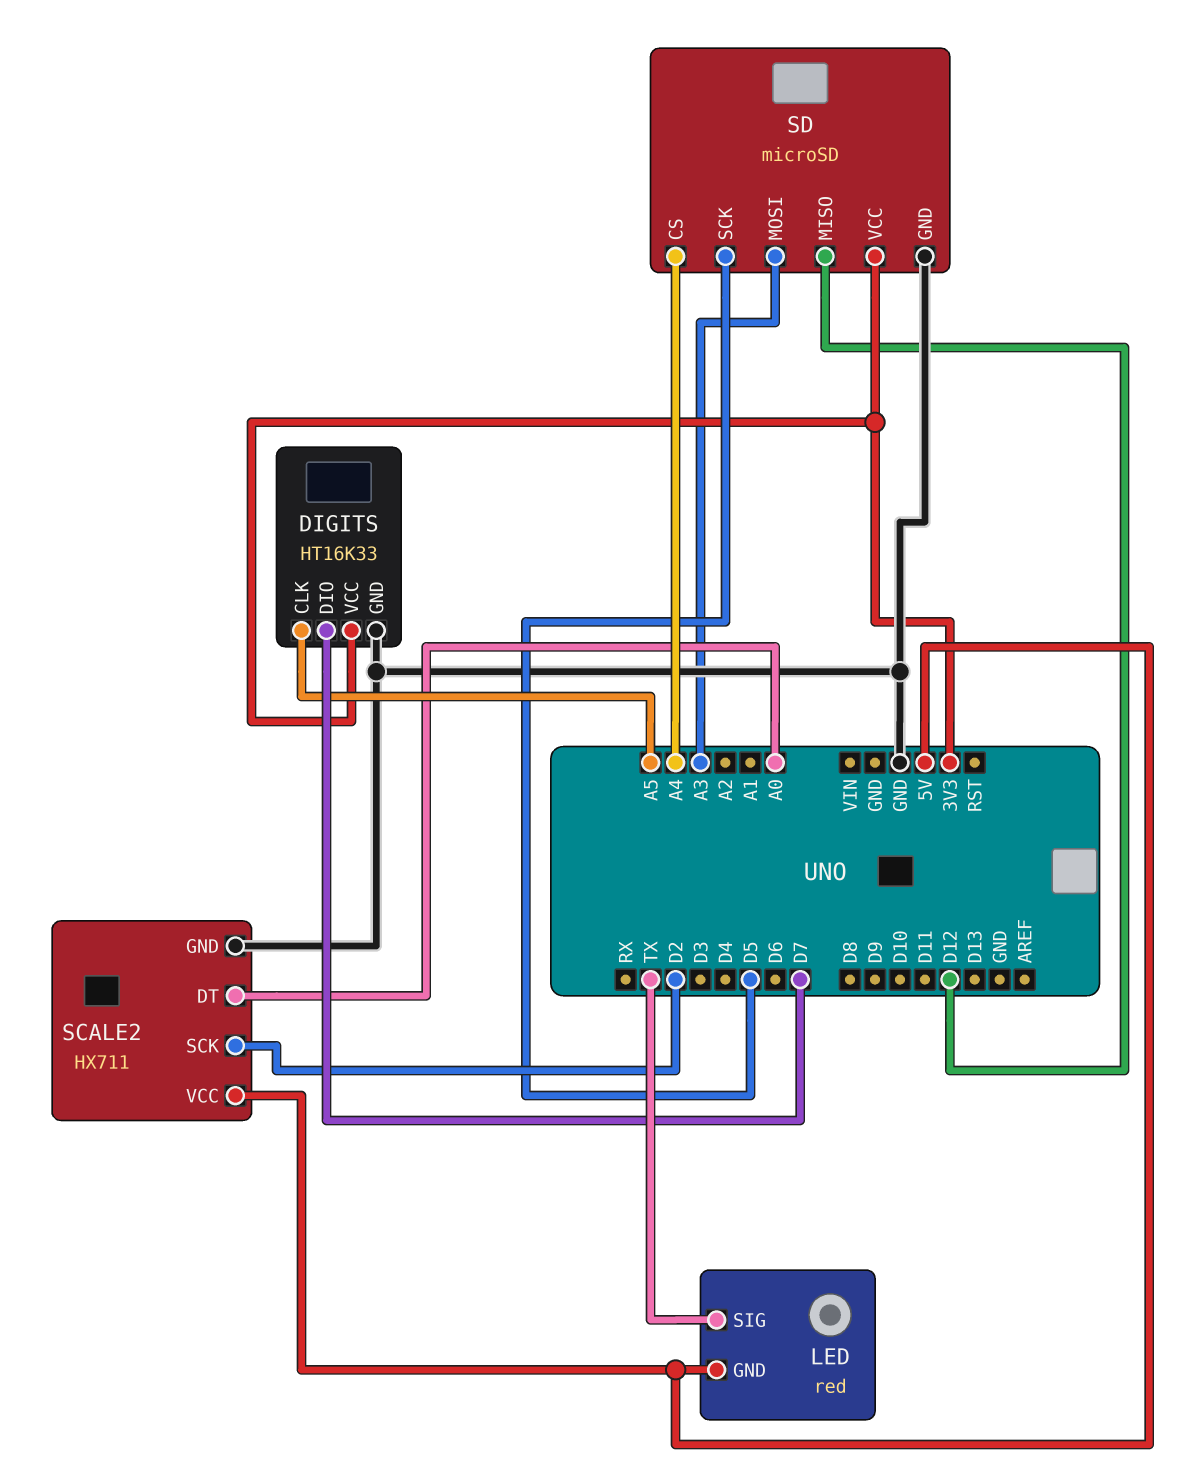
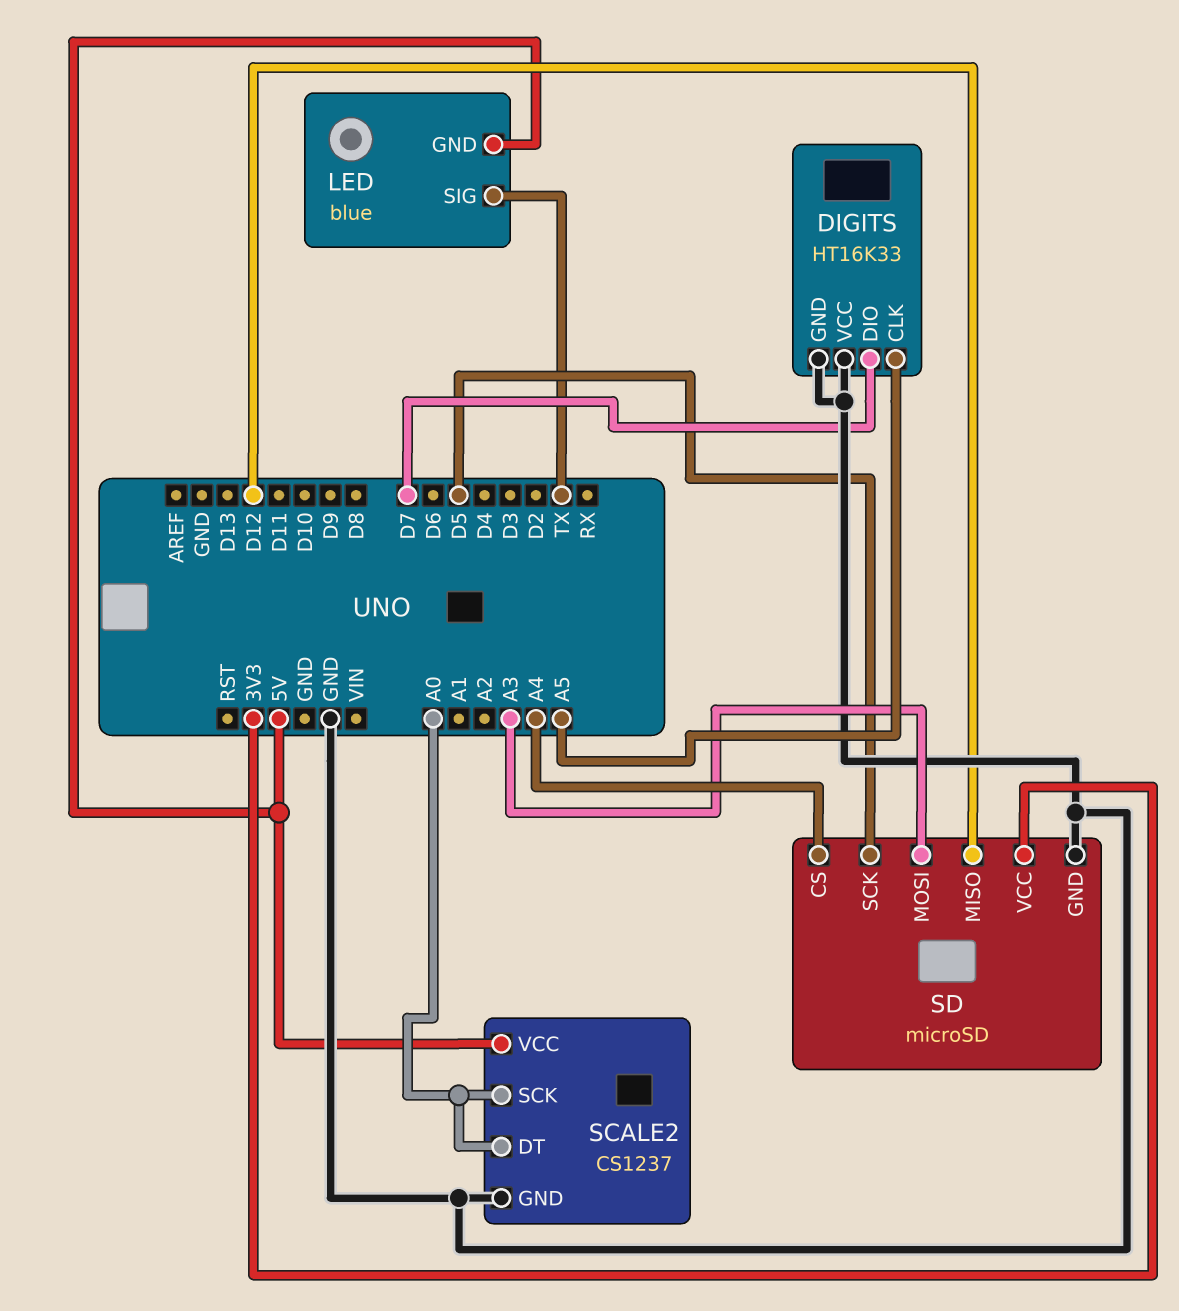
DIGITS pin VCC: 3V3 -> GND
LED: red -> blue
SCALE2: HX711 -> CS1237
SCALE2 pin SCK: D2 -> A0

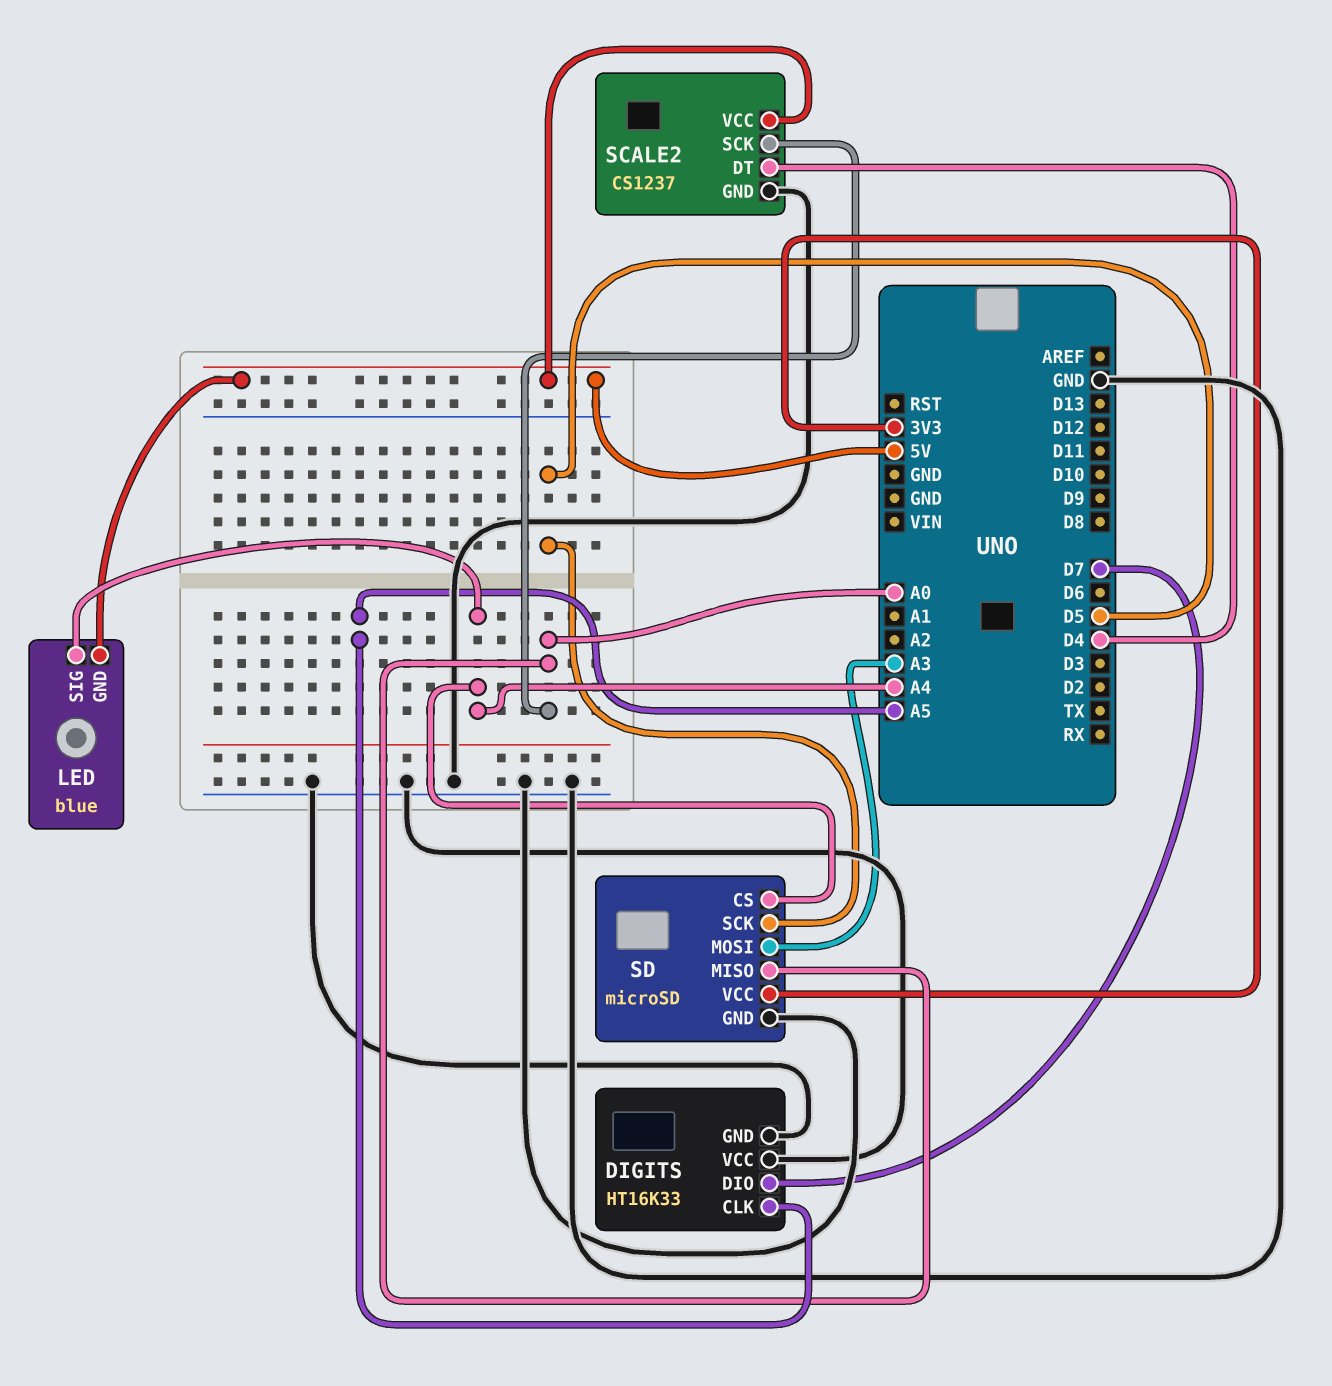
LED pin SIG: TX -> A4
SCALE2 pin DT: A0 -> D4
SD pin MISO: D12 -> A0

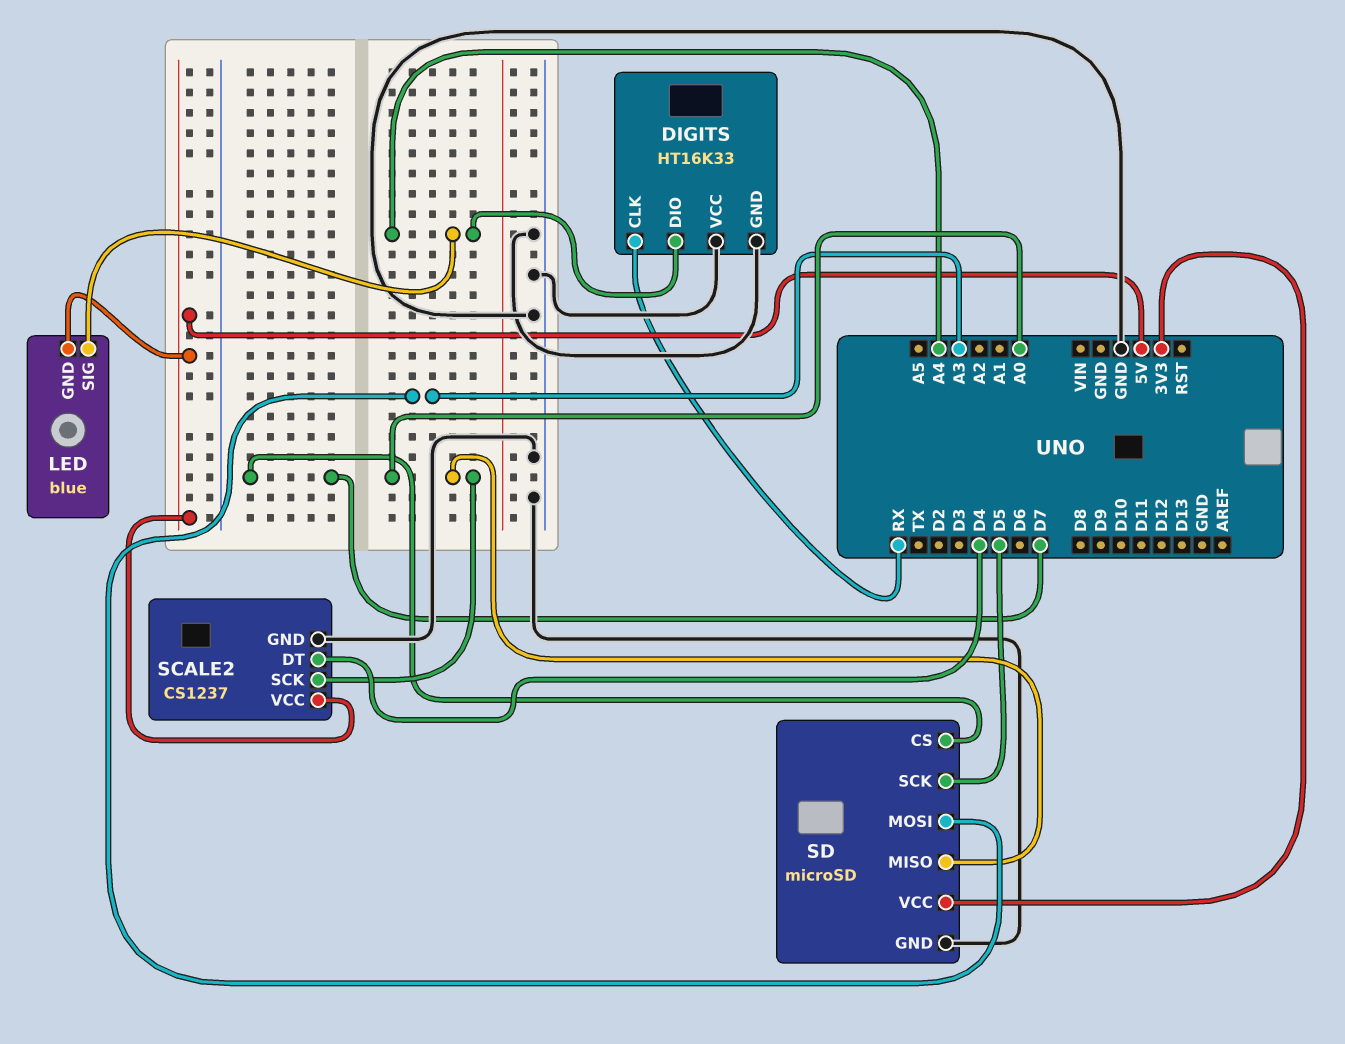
DIGITS pin CLK: A5 -> RX
DIGITS pin DIO: D7 -> A4
SD pin CS: A4 -> D7

